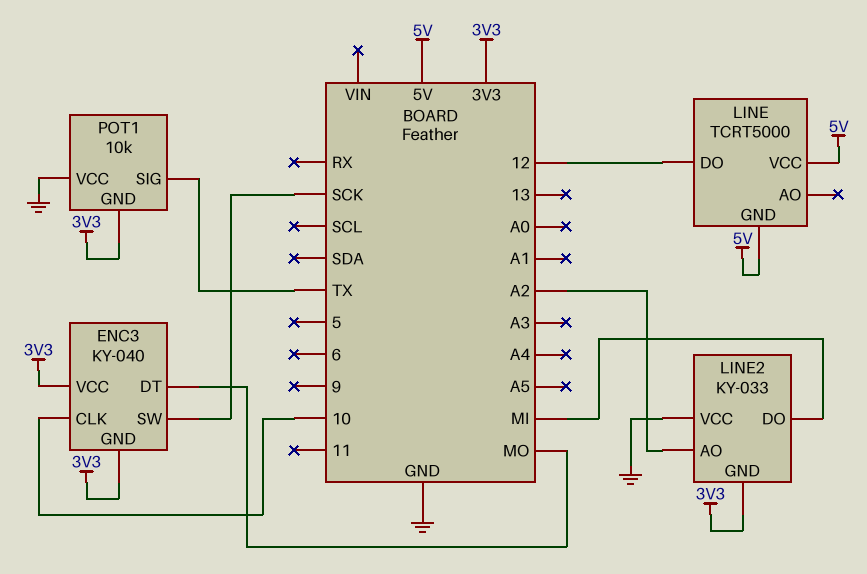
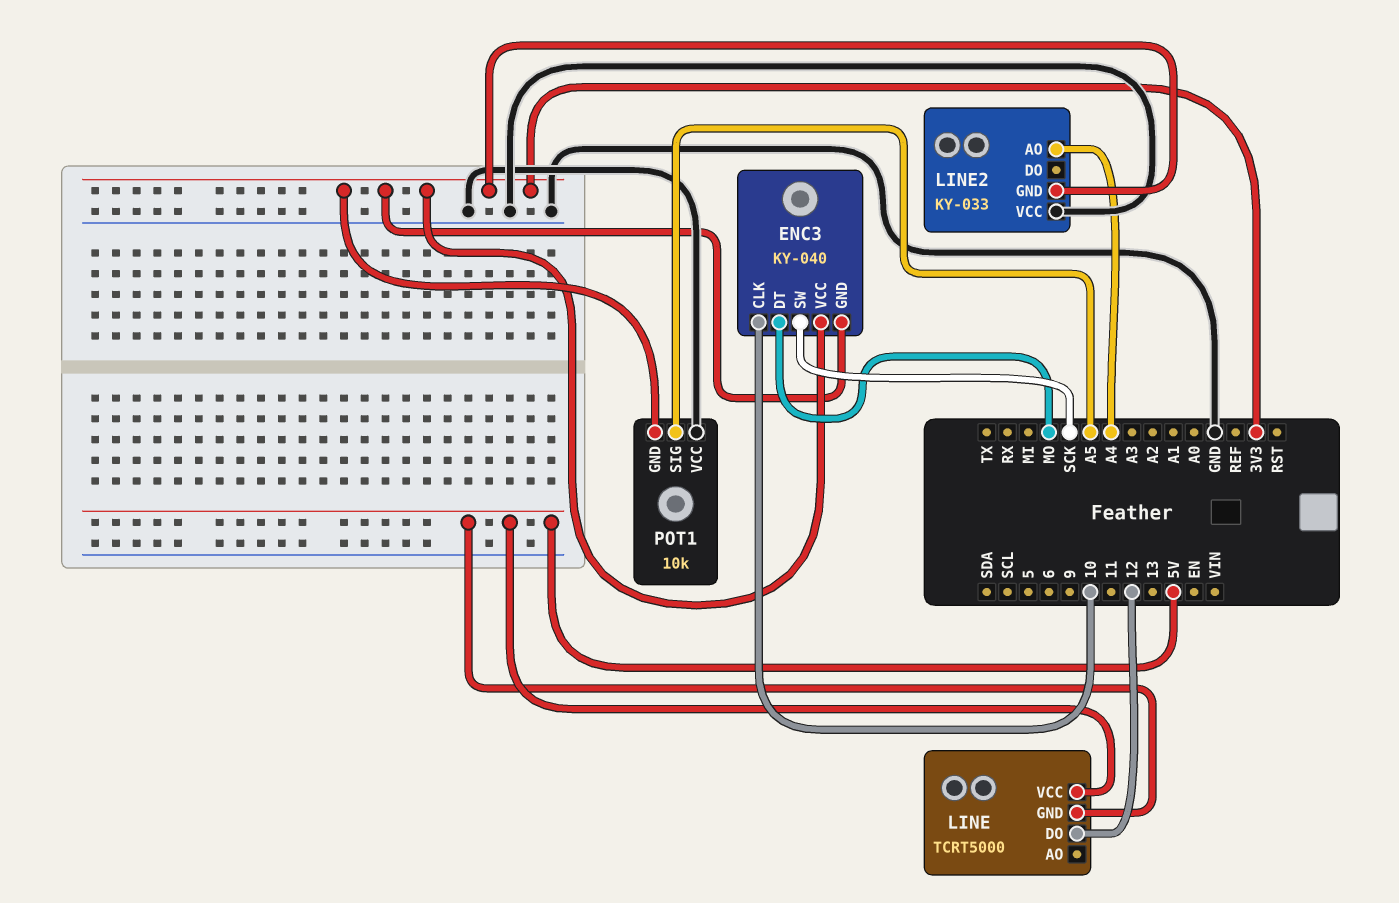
LINE2 pin AO: A2 -> A4
LINE2 pin DO: MI -> none
POT1 pin SIG: TX -> A5

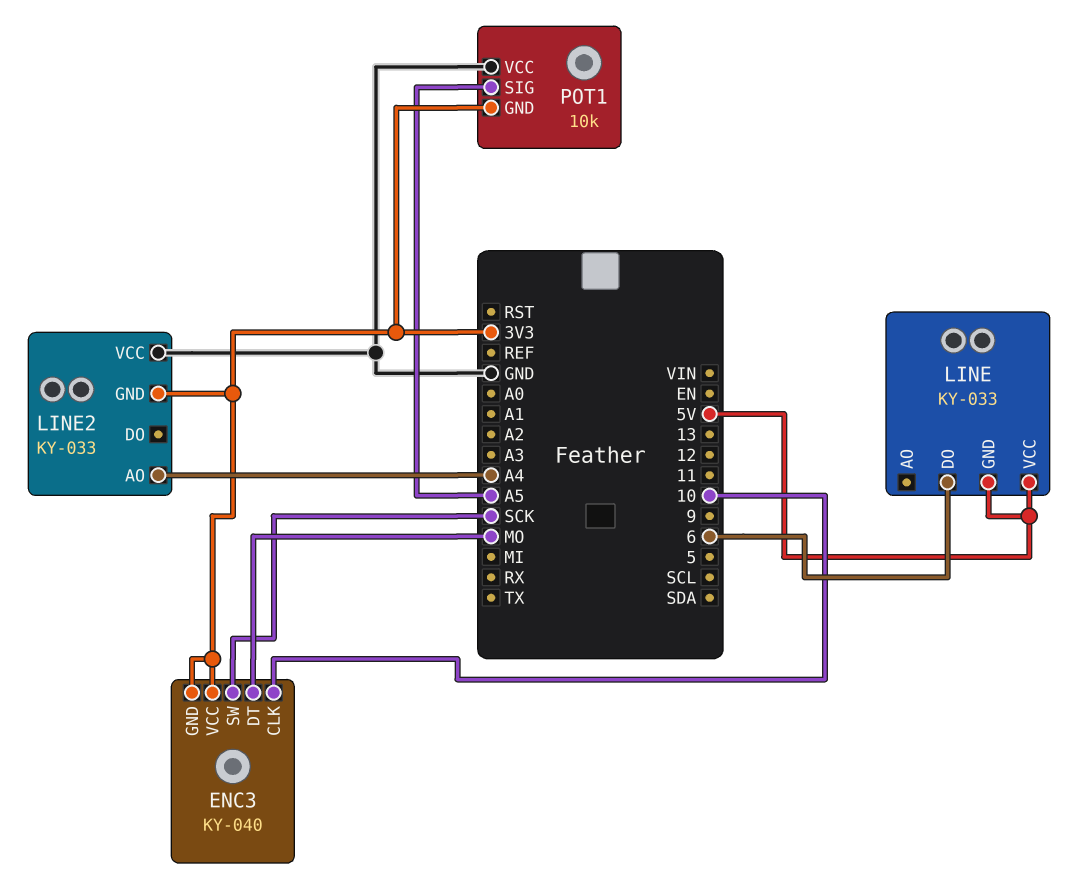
LINE: TCRT5000 -> KY-033
LINE pin DO: 12 -> 6

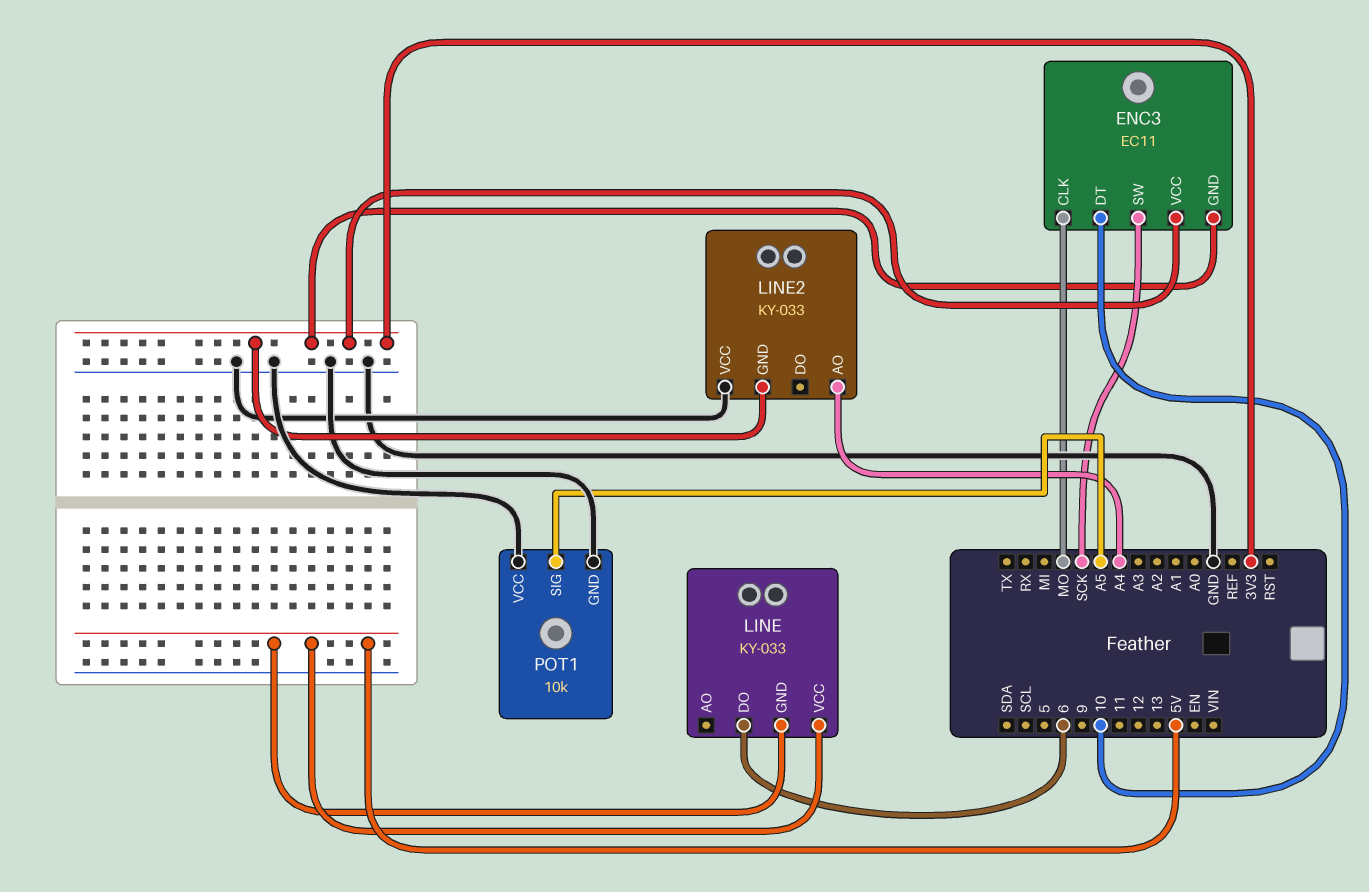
ENC3: KY-040 -> EC11
ENC3 pin CLK: 10 -> MO
ENC3 pin DT: MO -> 10
POT1 pin GND: 3V3 -> GND

